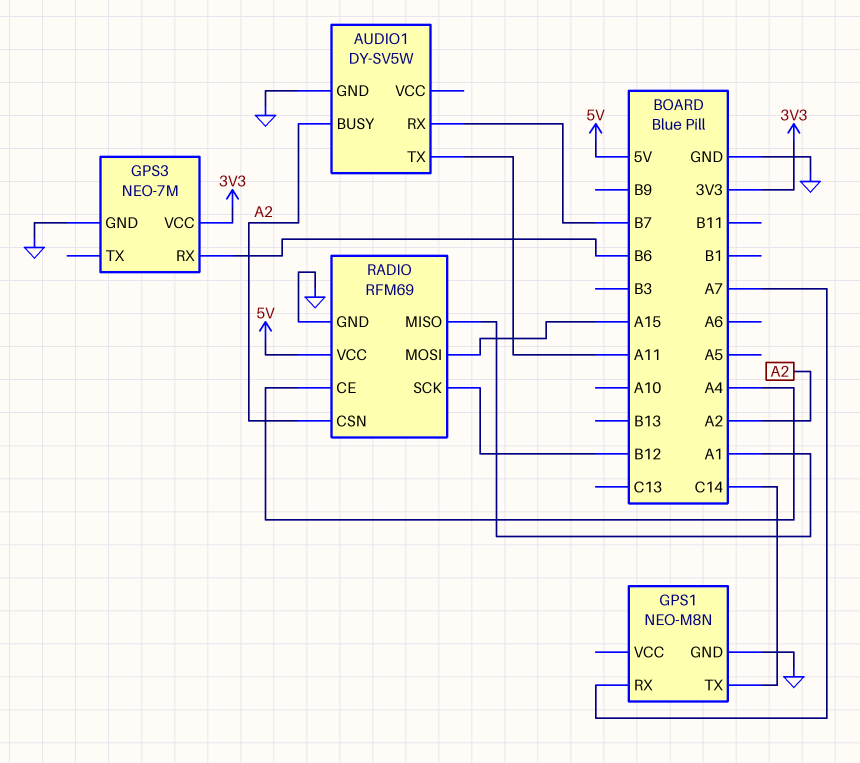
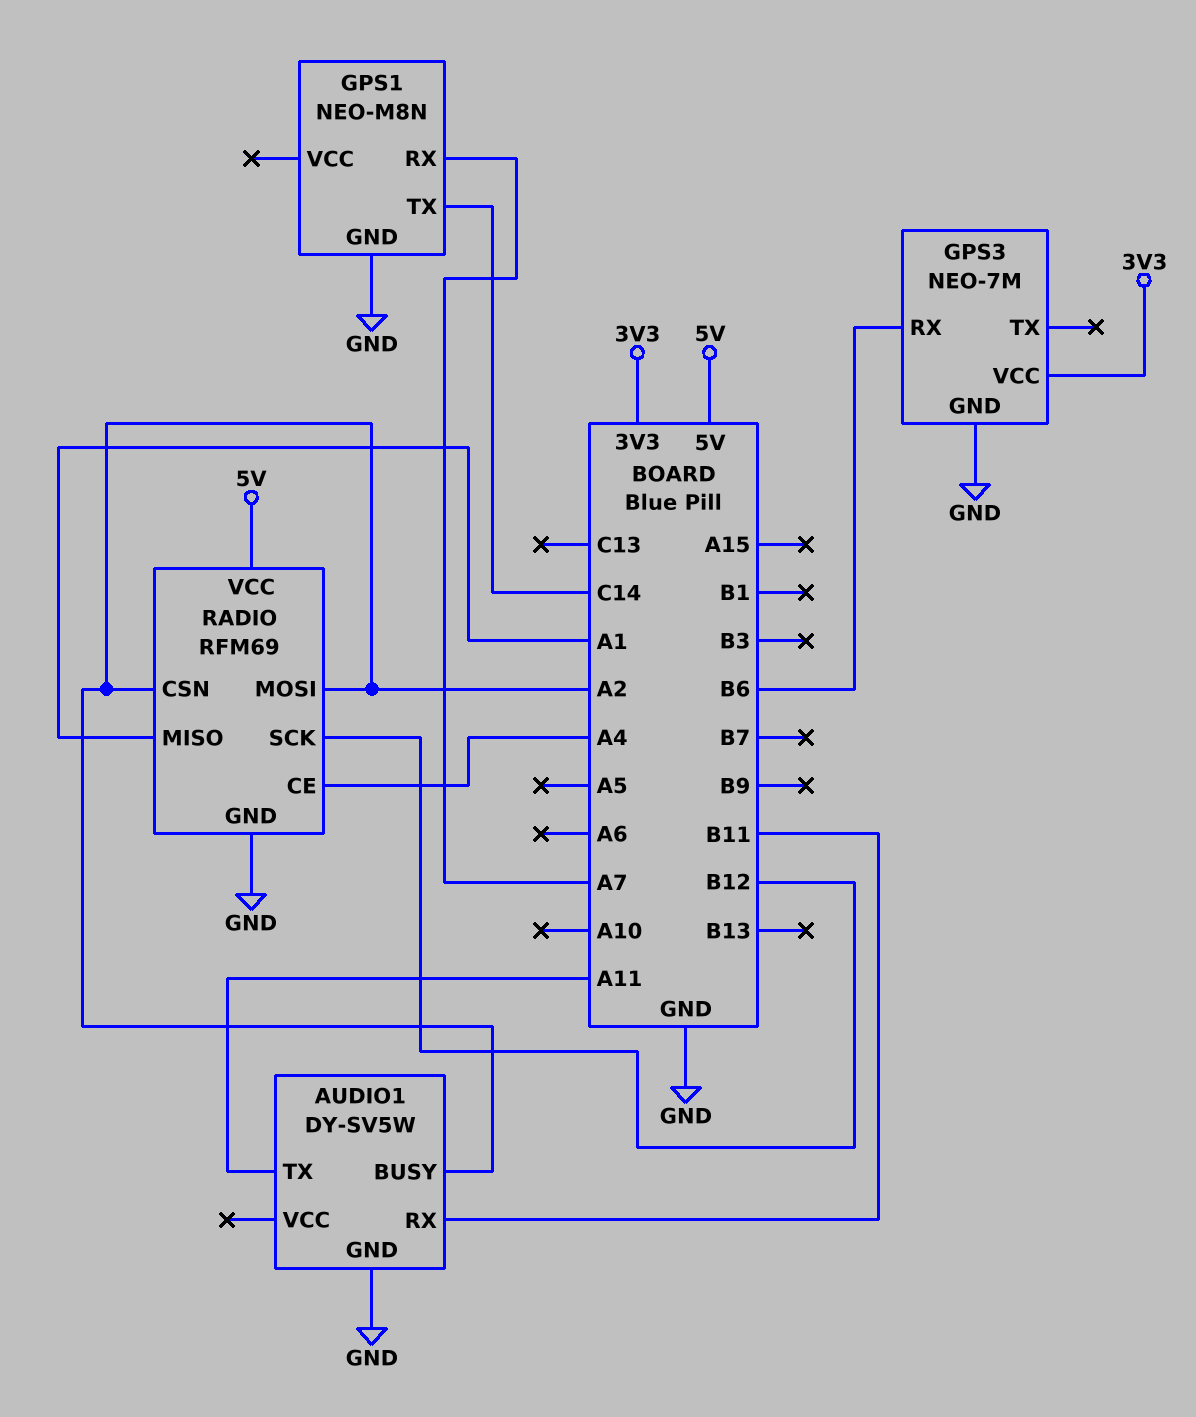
AUDIO1 pin RX: B7 -> B11
RADIO pin MOSI: A15 -> A2

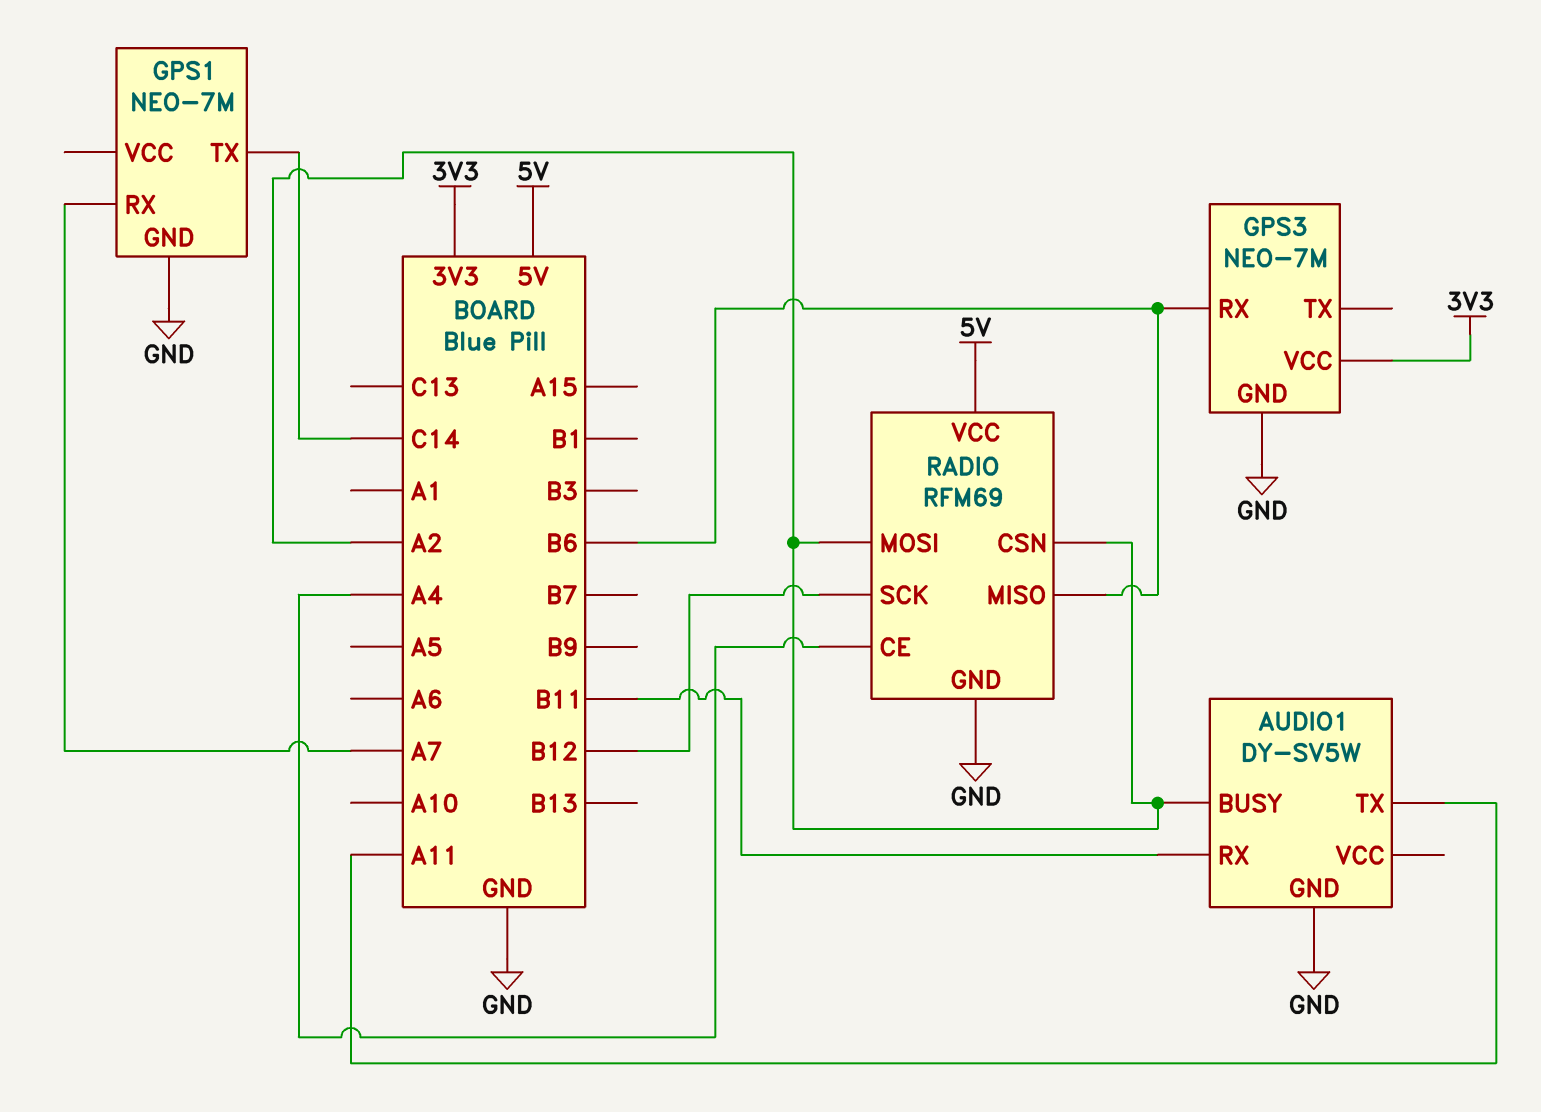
GPS1: NEO-M8N -> NEO-7M
RADIO pin MISO: A1 -> B6

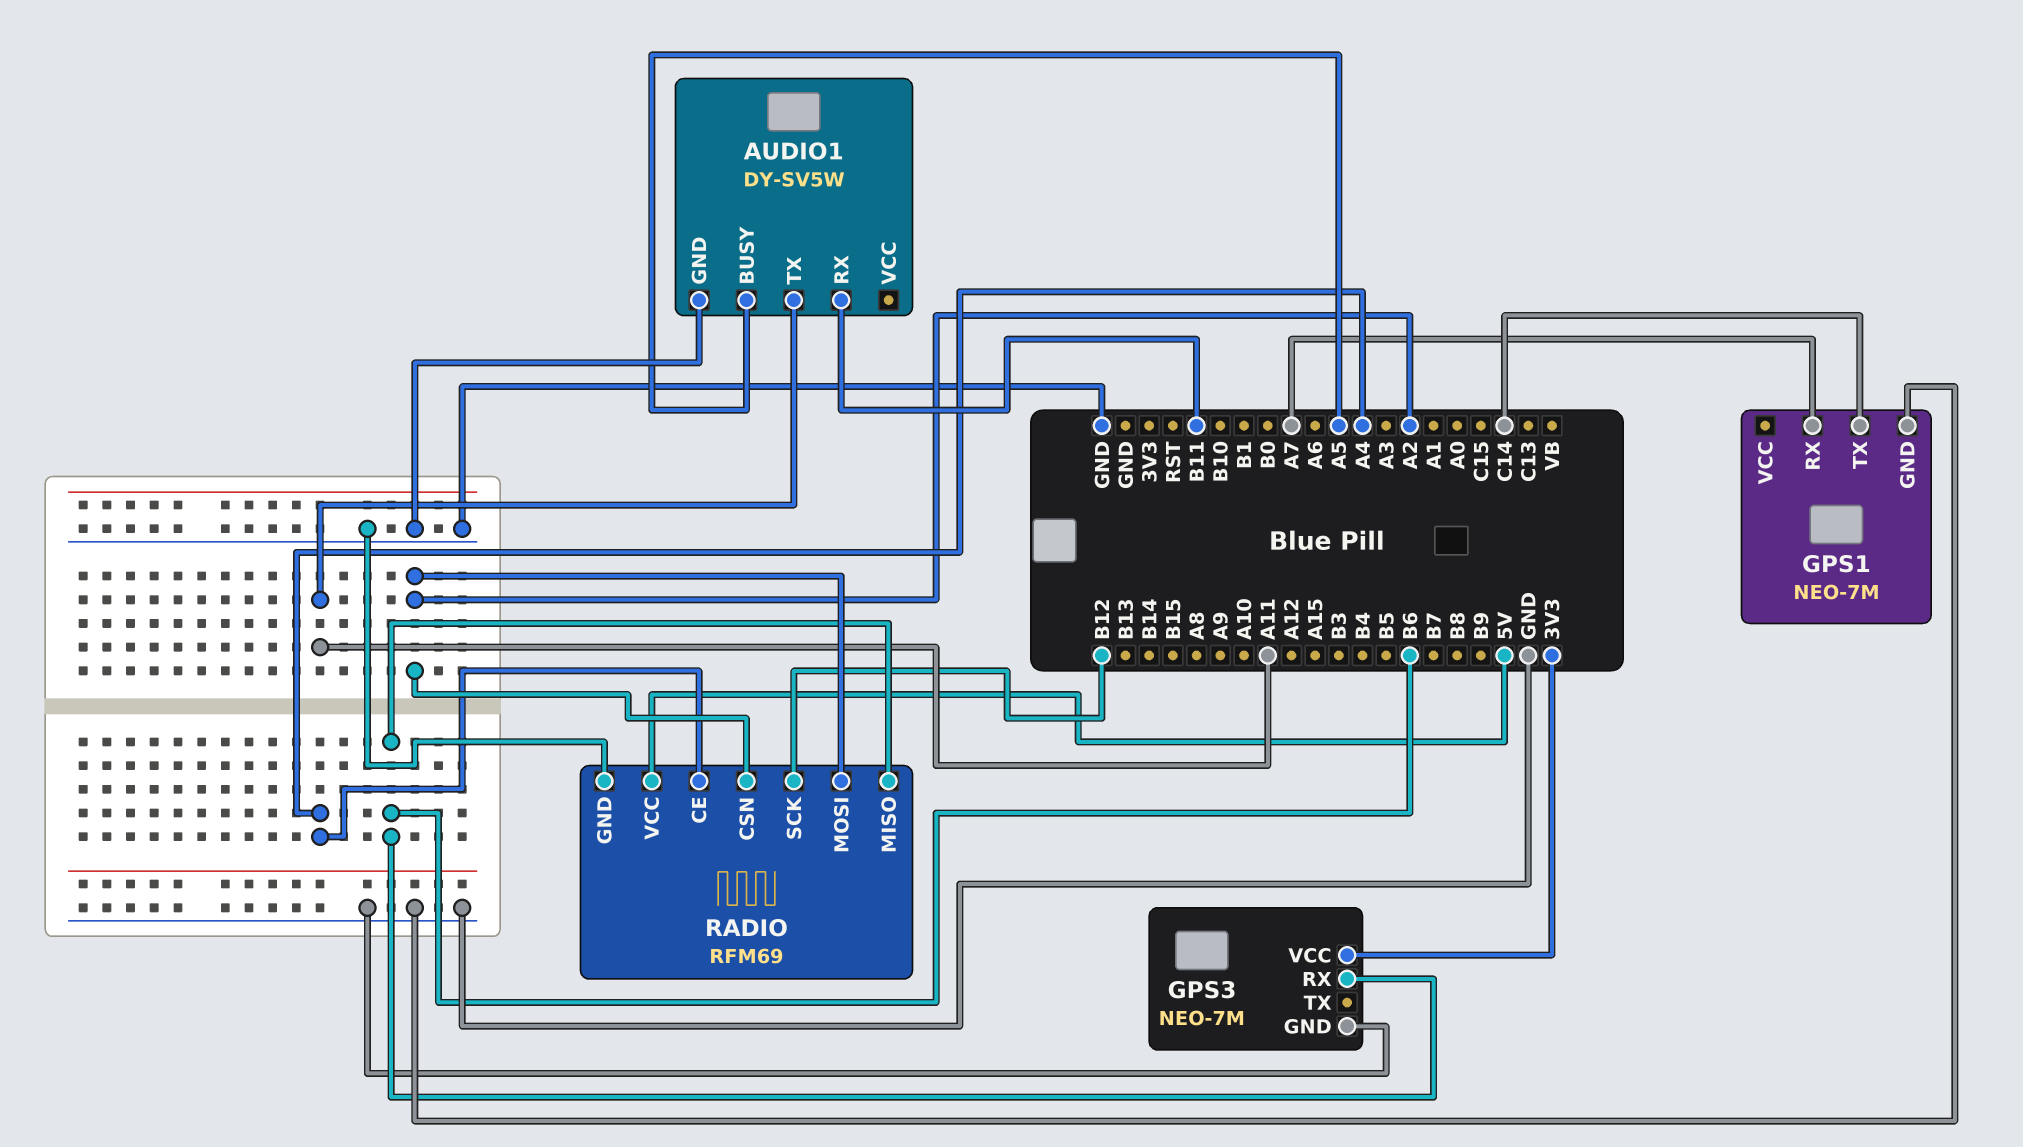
AUDIO1 pin BUSY: A2 -> A5

